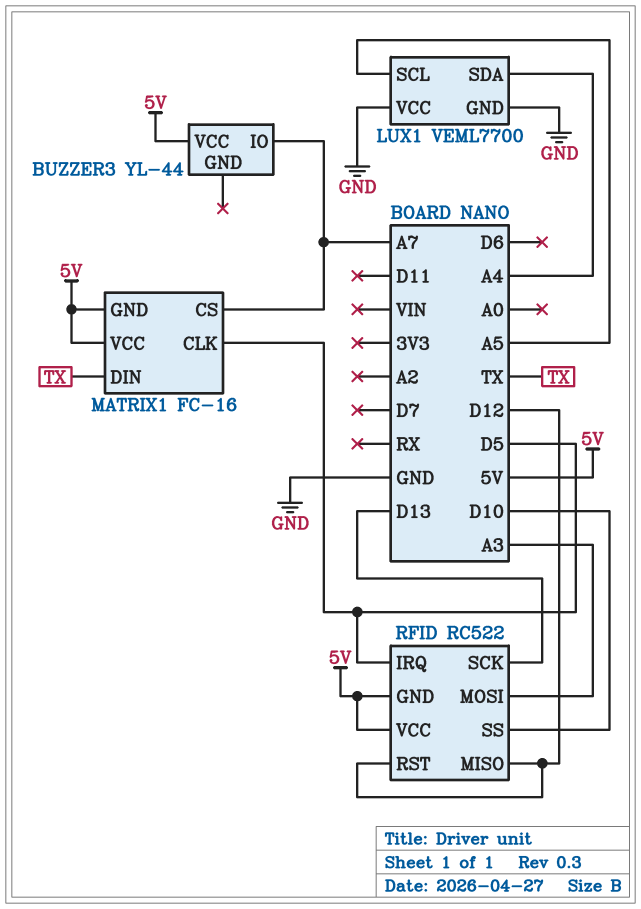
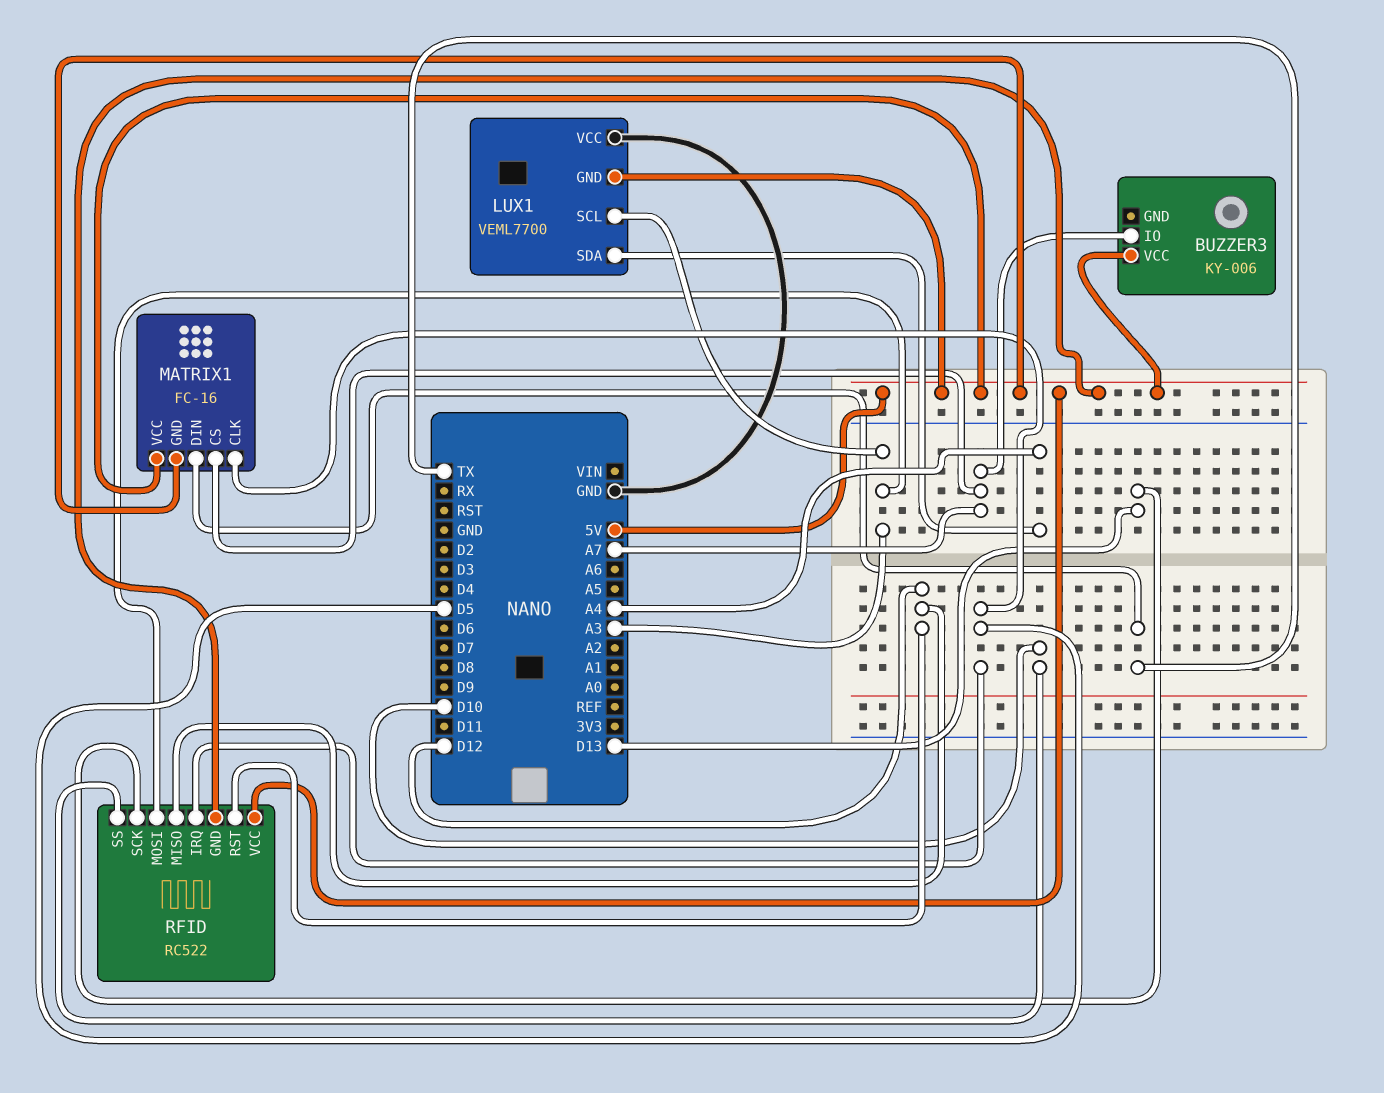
BUZZER3: YL-44 -> KY-006
LUX1 pin GND: GND -> 5V
LUX1 pin SCL: A5 -> A3

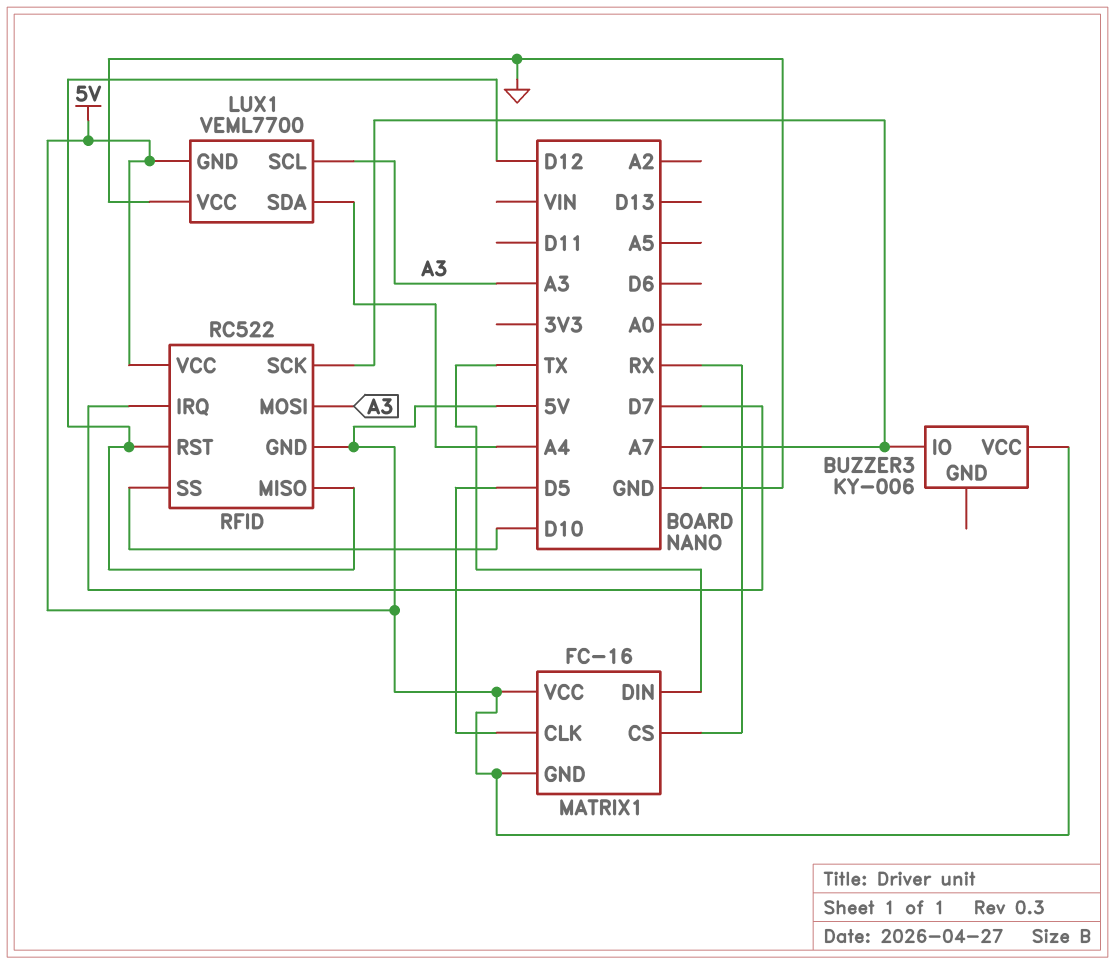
MATRIX1 pin CS: A7 -> RX
RFID pin IRQ: D5 -> D7
RFID pin SCK: D13 -> A7

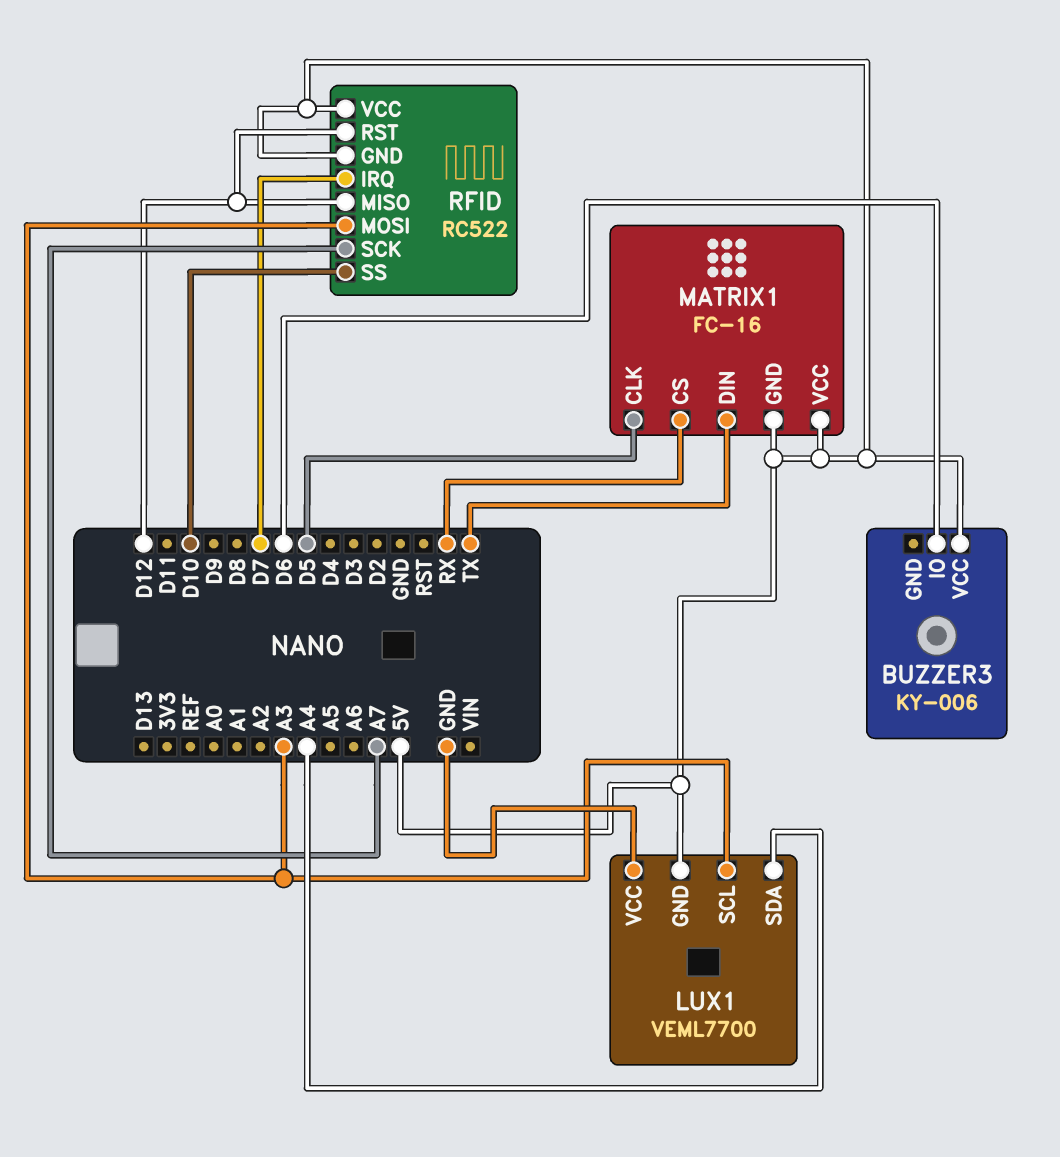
BUZZER3 pin IO: A7 -> D6

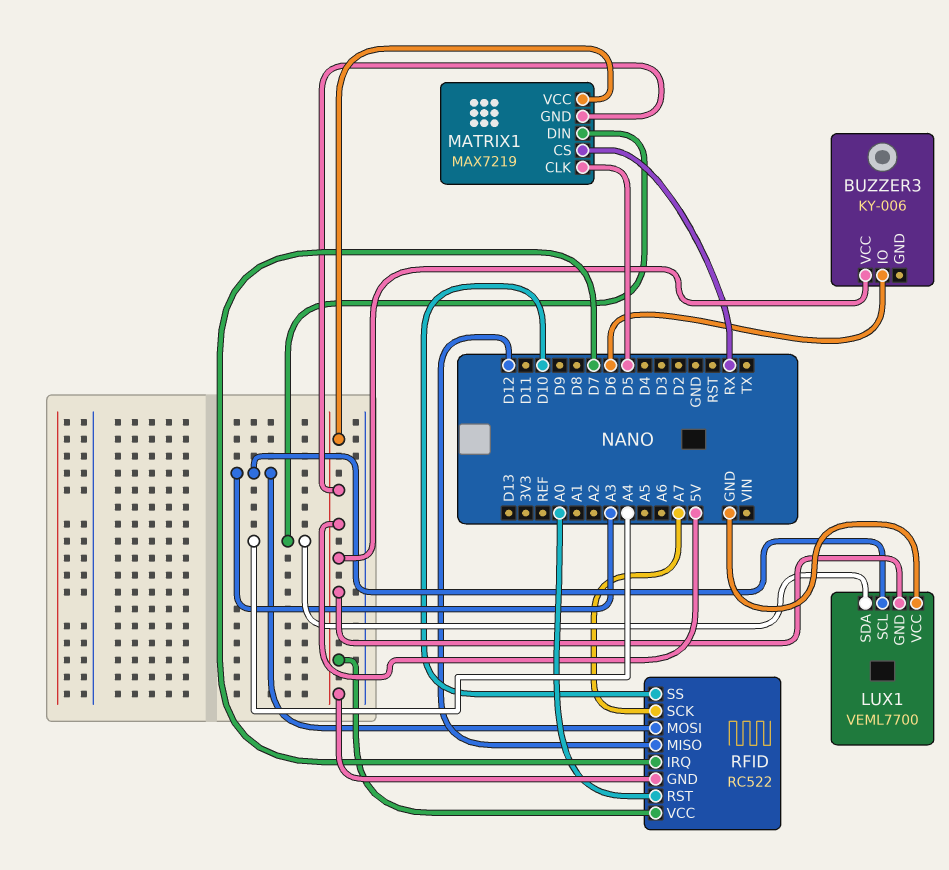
MATRIX1: FC-16 -> MAX7219
MATRIX1 pin DIN: TX -> A4
RFID pin RST: D12 -> A0

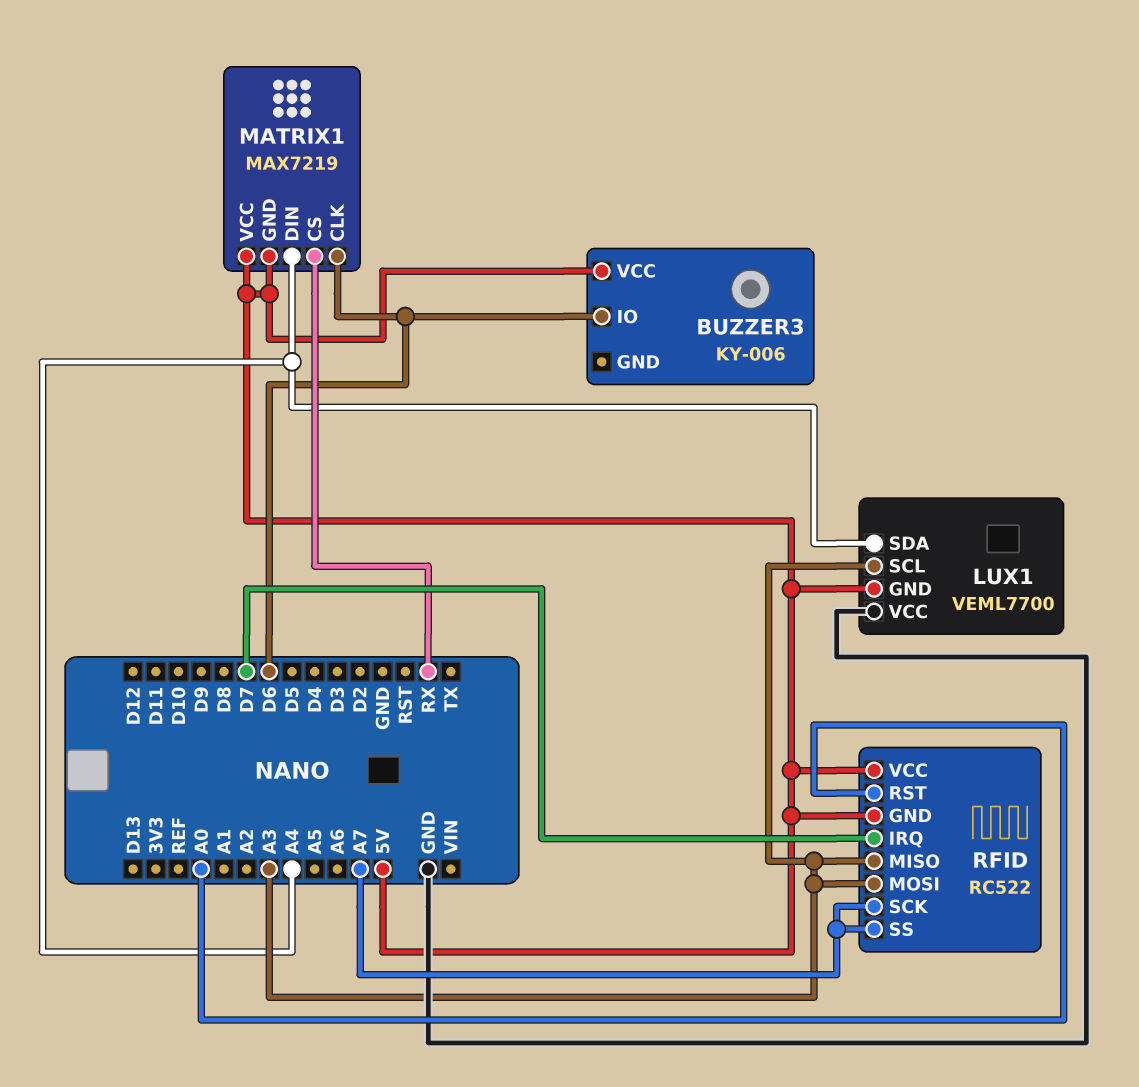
MATRIX1 pin CLK: D5 -> D6
RFID pin MISO: D12 -> A3
RFID pin SS: D10 -> A7

